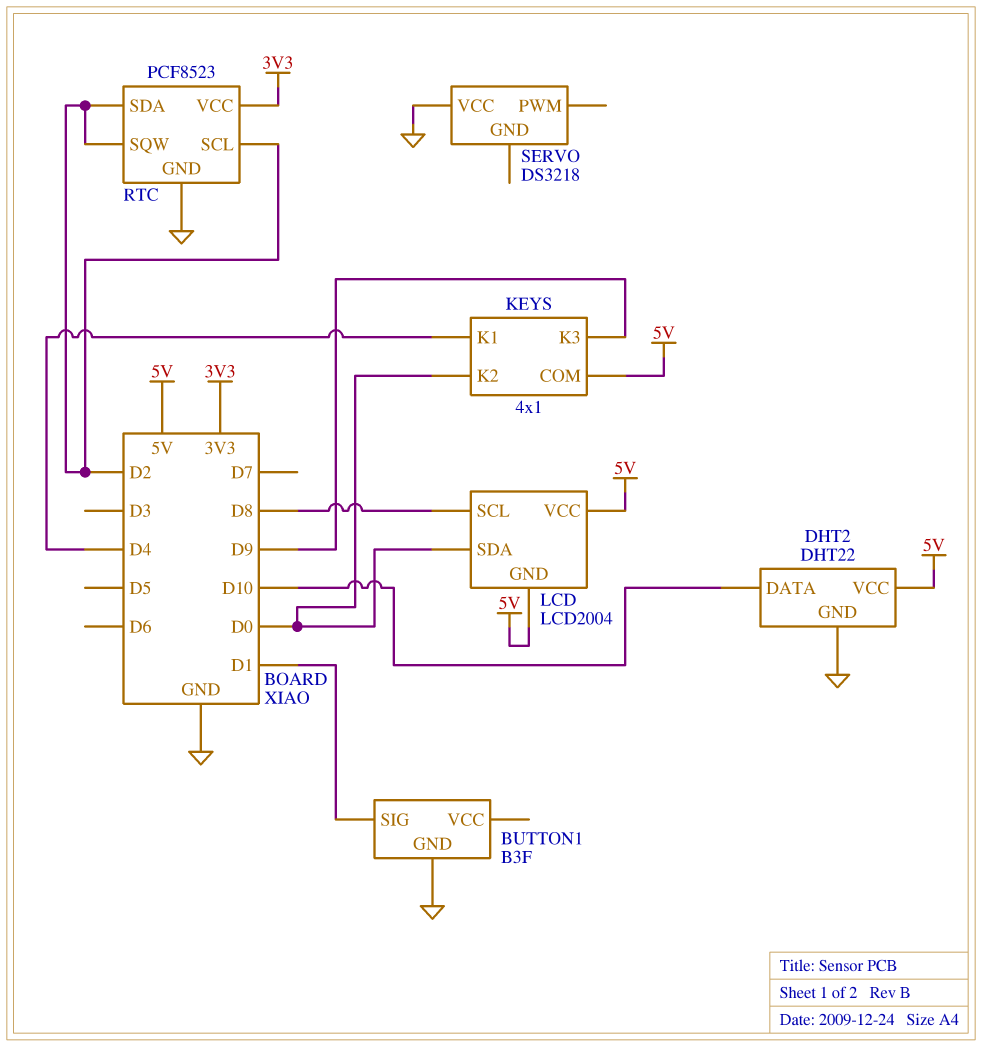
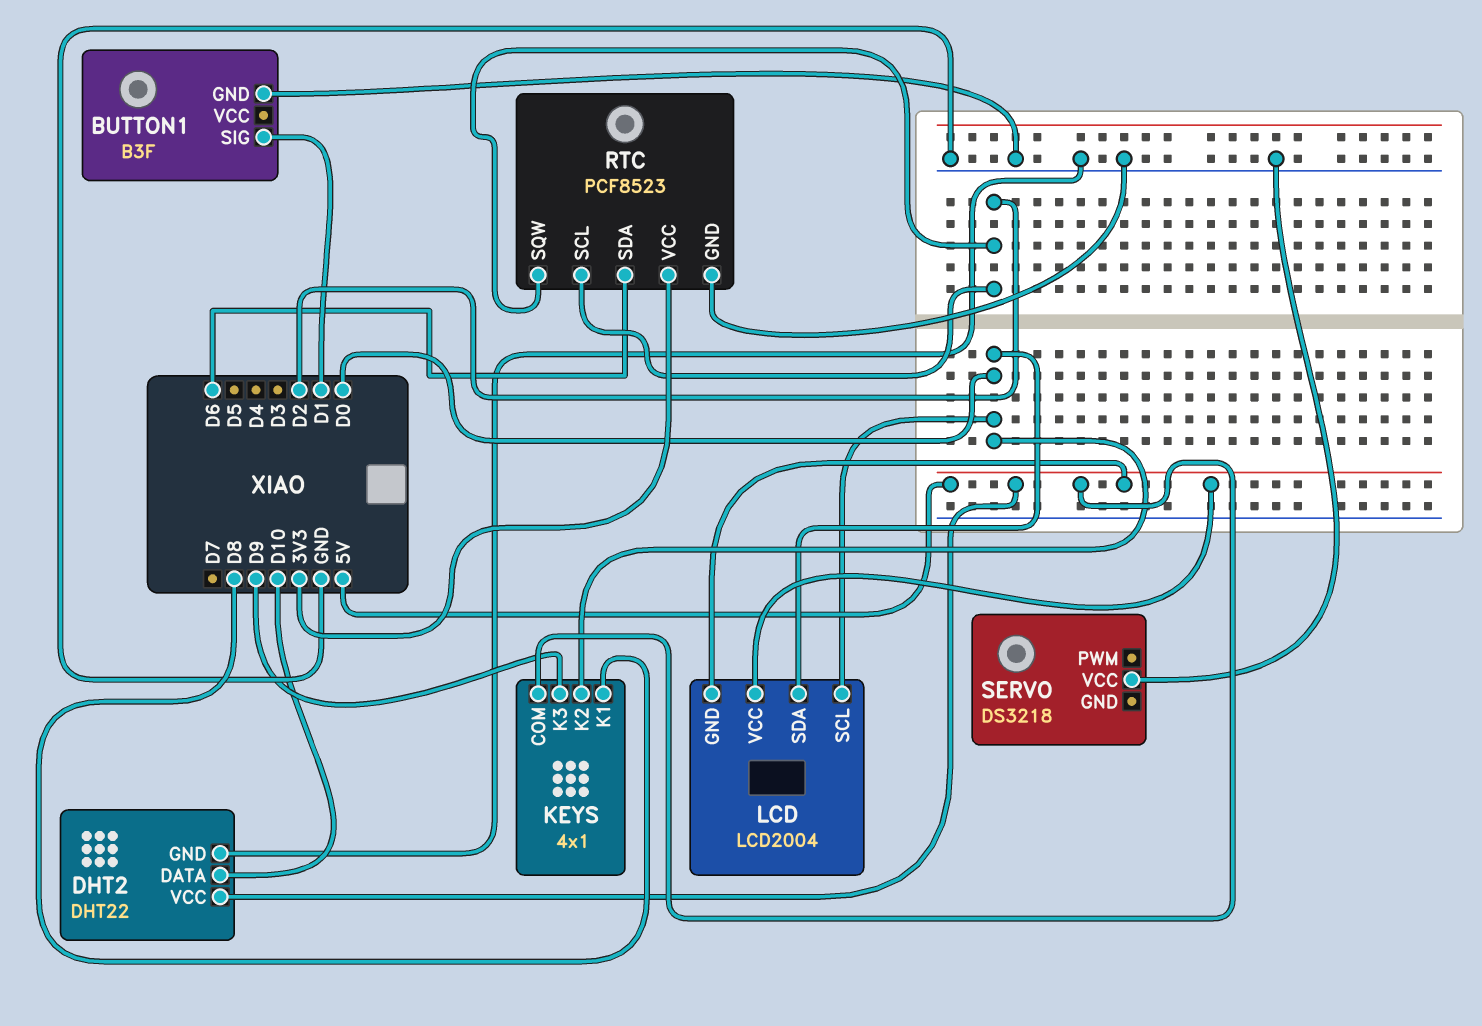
KEYS pin K1: D4 -> D8
LCD pin SCL: D8 -> D0
RTC pin SDA: D2 -> D6

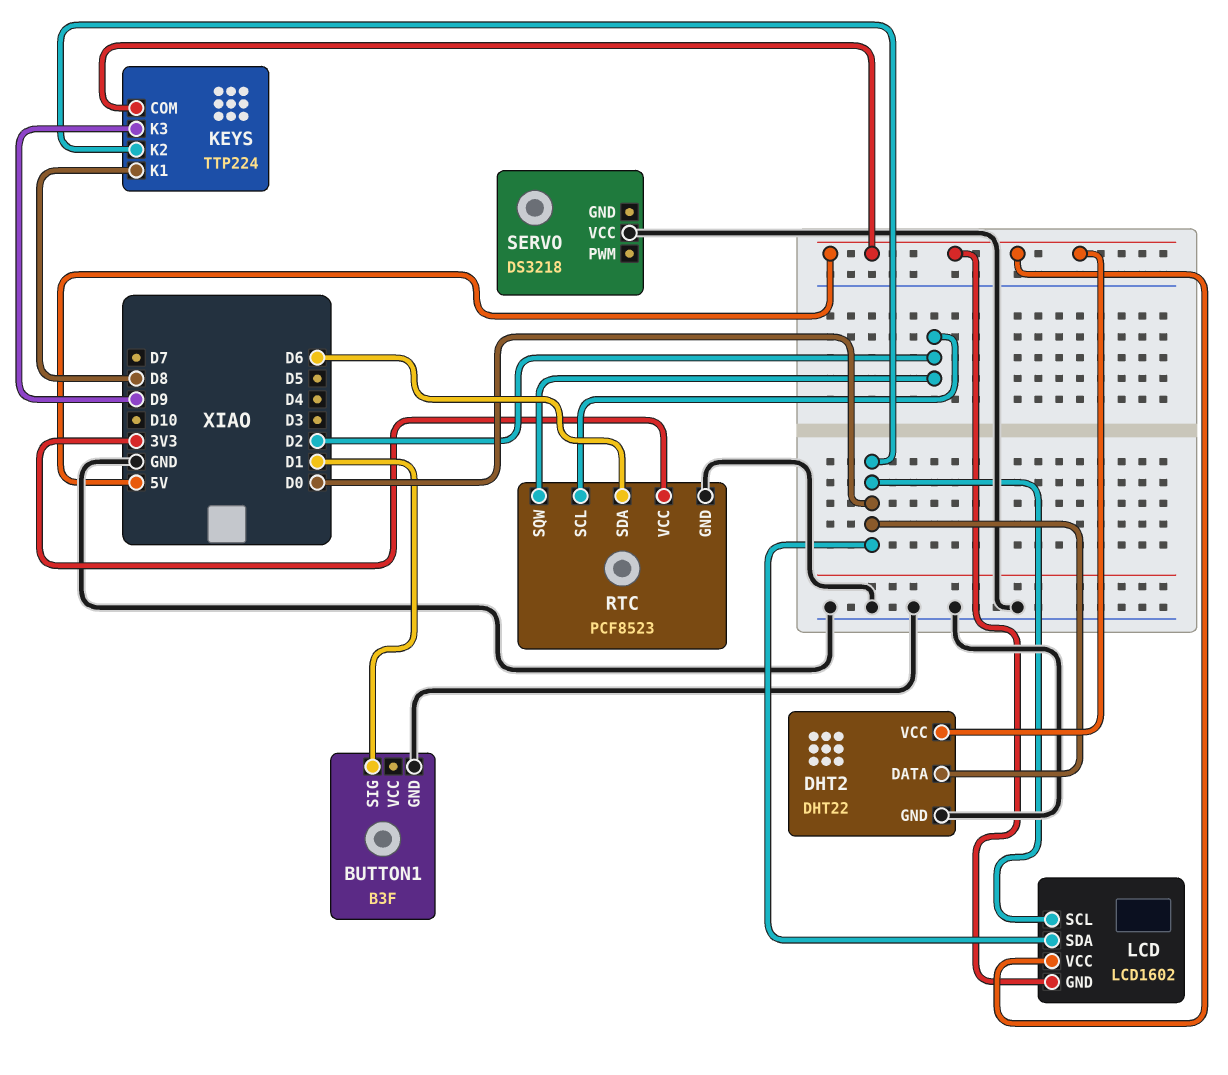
DHT2 pin DATA: D10 -> D0
KEYS: 4x1 -> TTP224
LCD: LCD2004 -> LCD1602

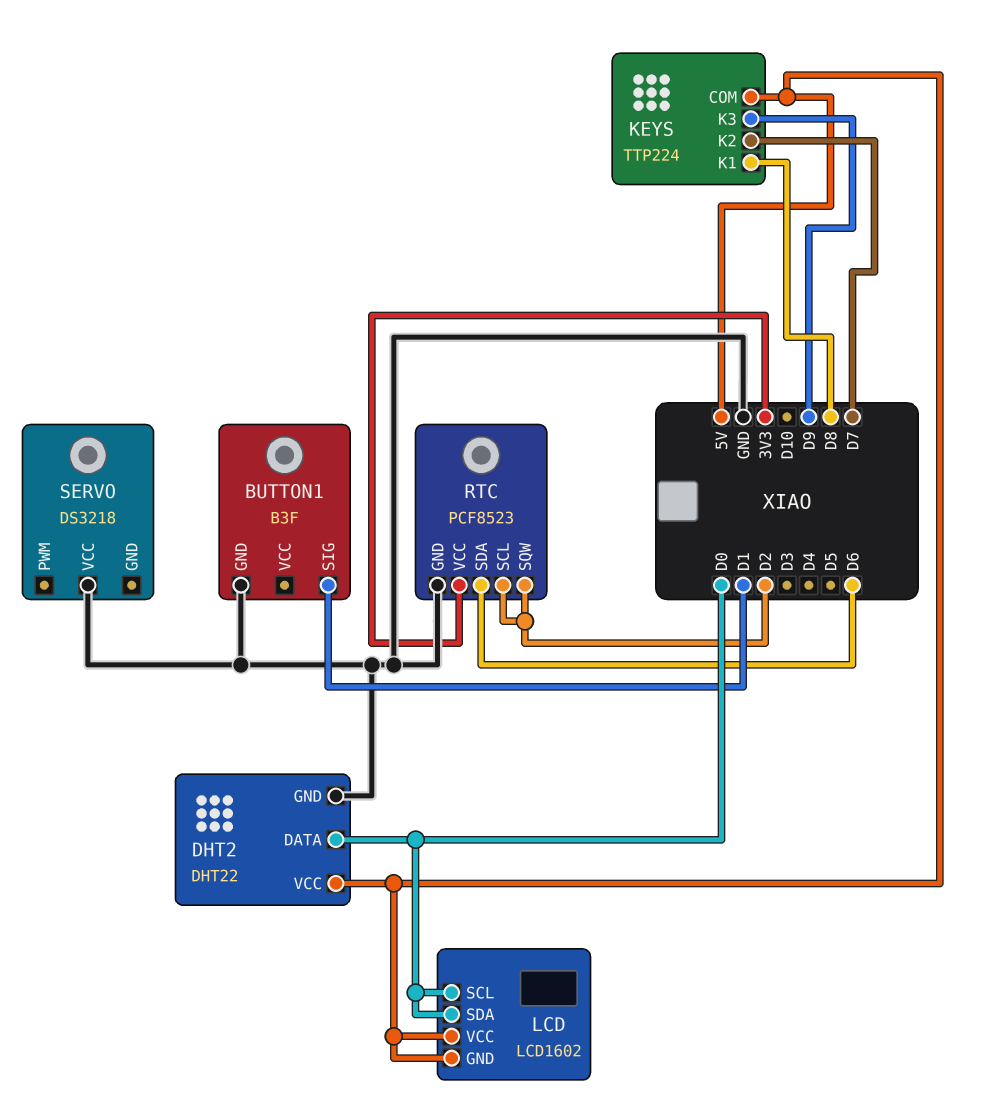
KEYS pin K2: D0 -> D7

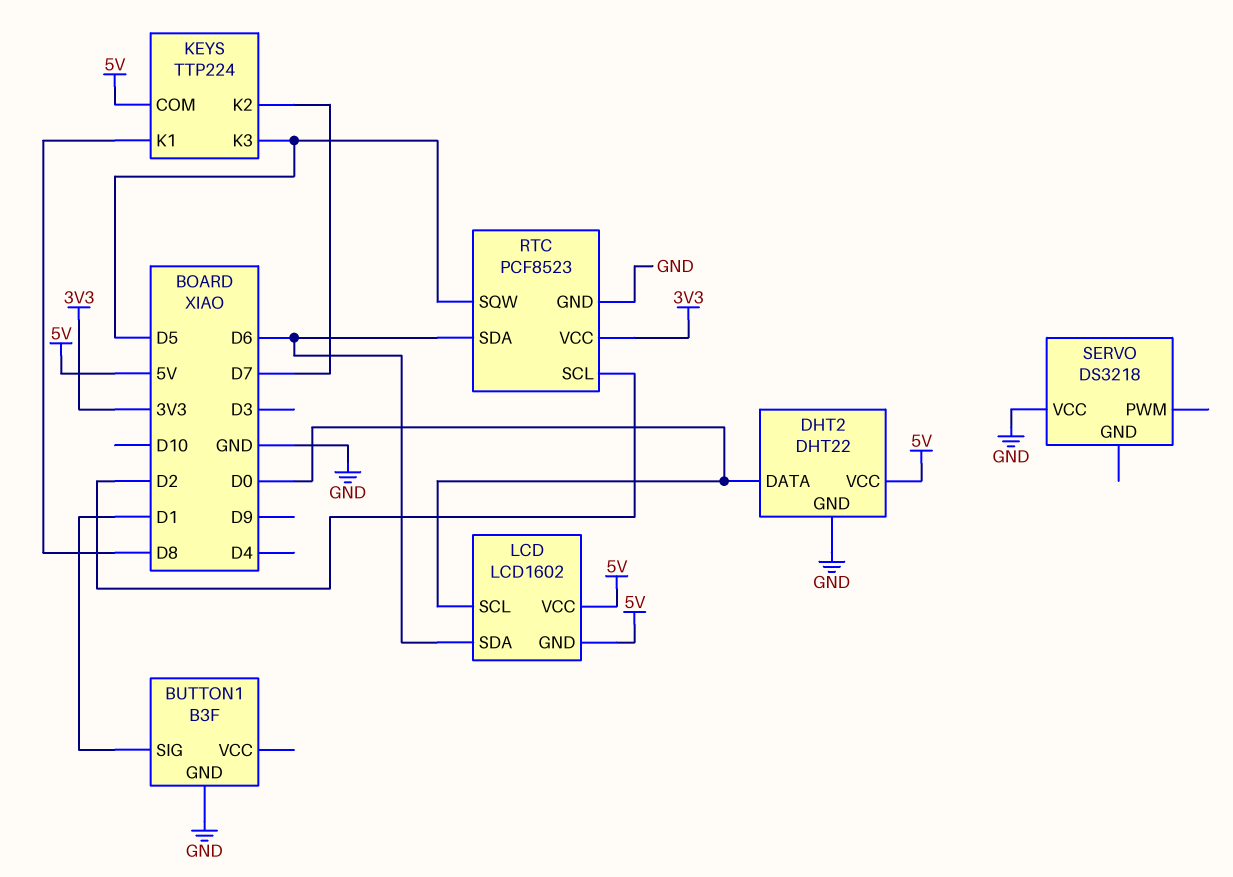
KEYS pin K3: D9 -> D5
LCD pin SDA: D0 -> D6
RTC pin SQW: D2 -> D5

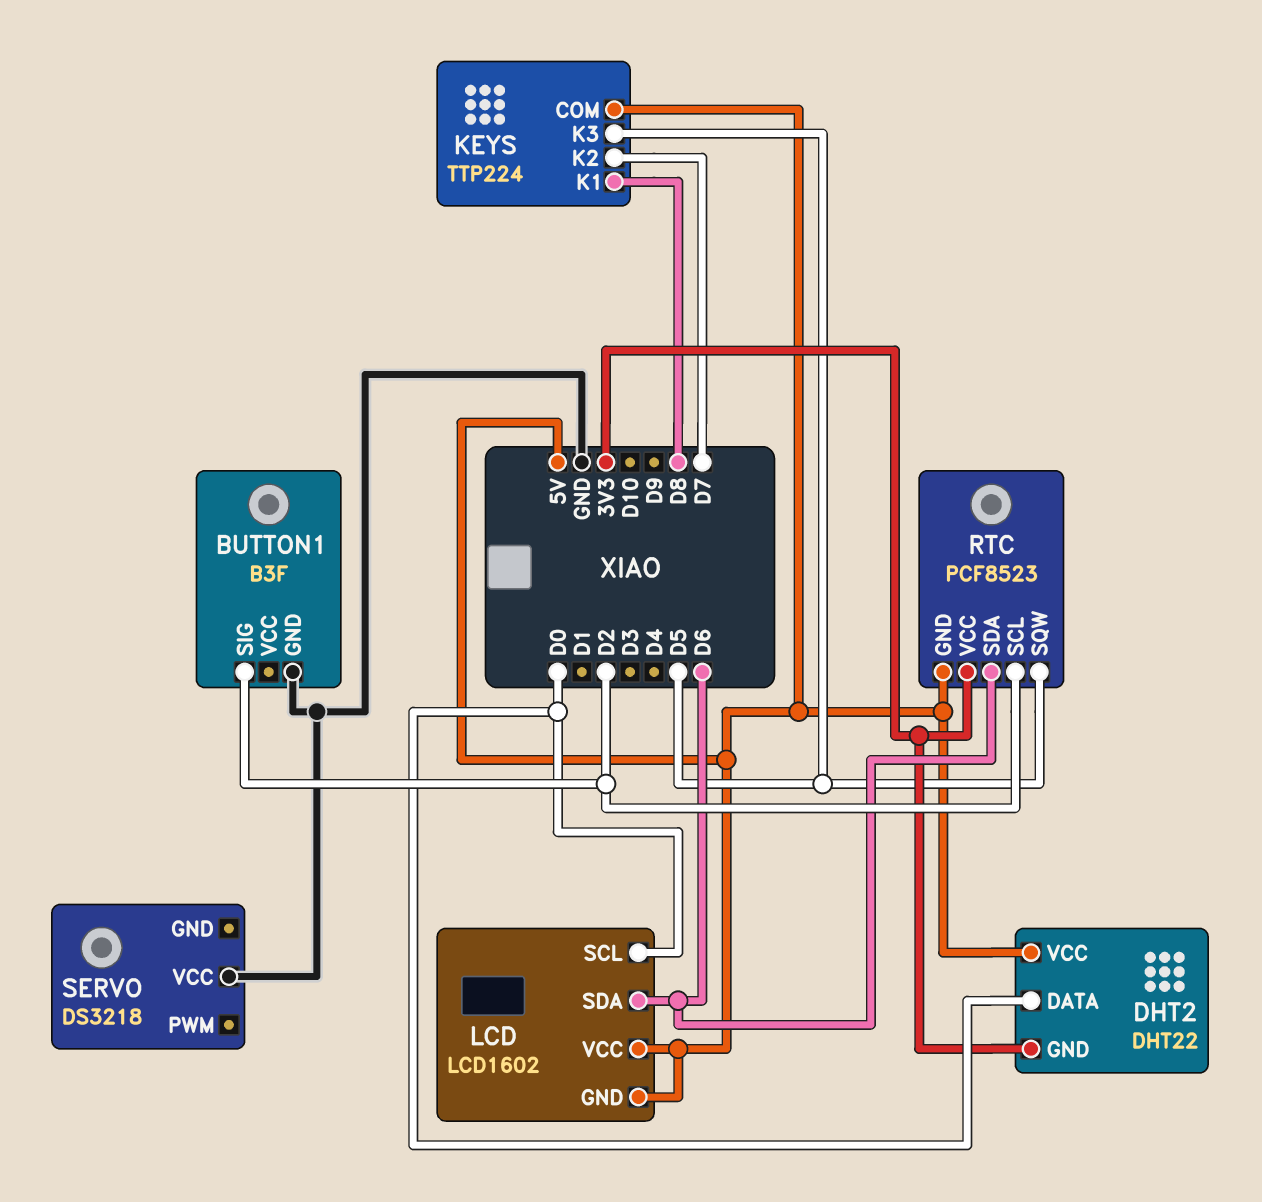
BUTTON1 pin SIG: D1 -> D2
DHT2 pin GND: GND -> 3V3
RTC pin GND: GND -> 5V

